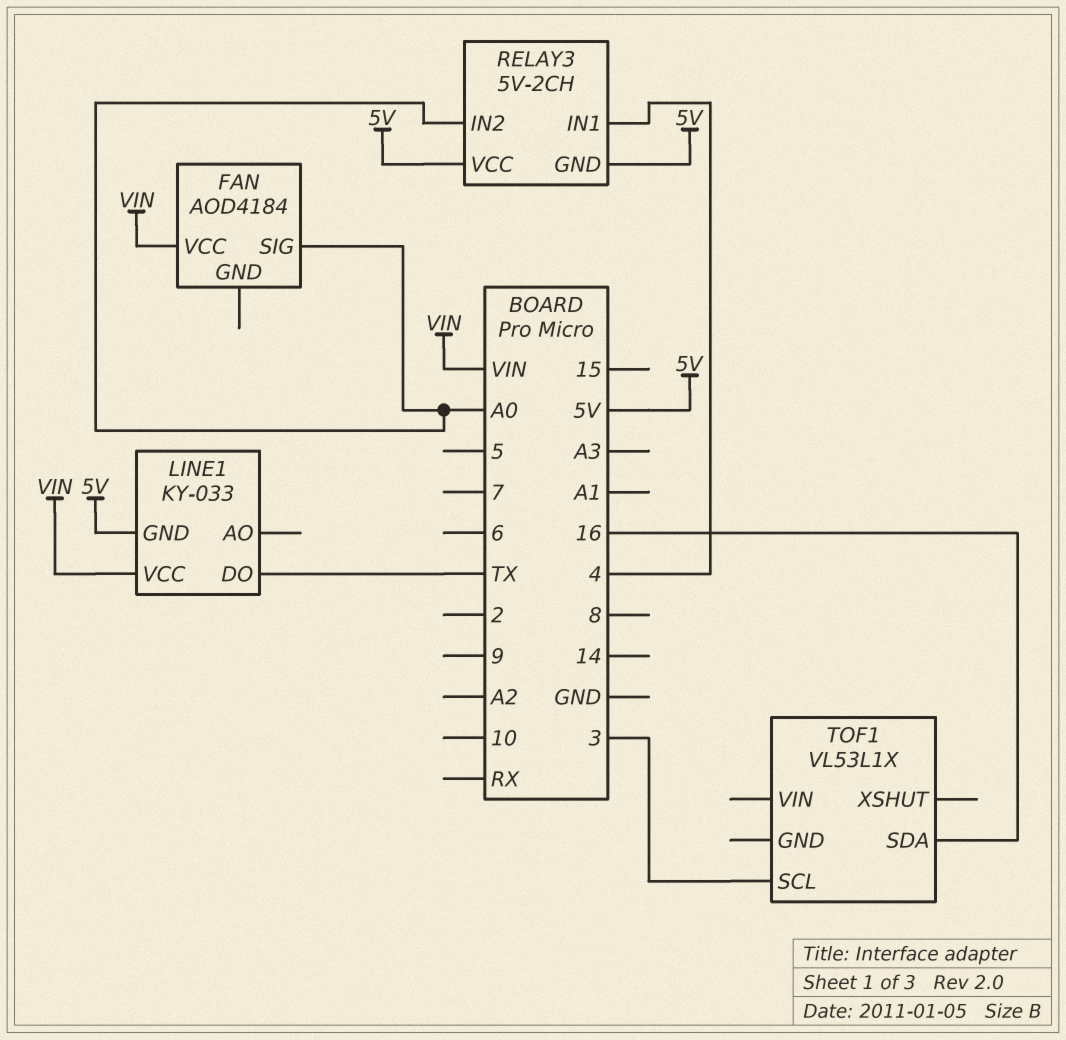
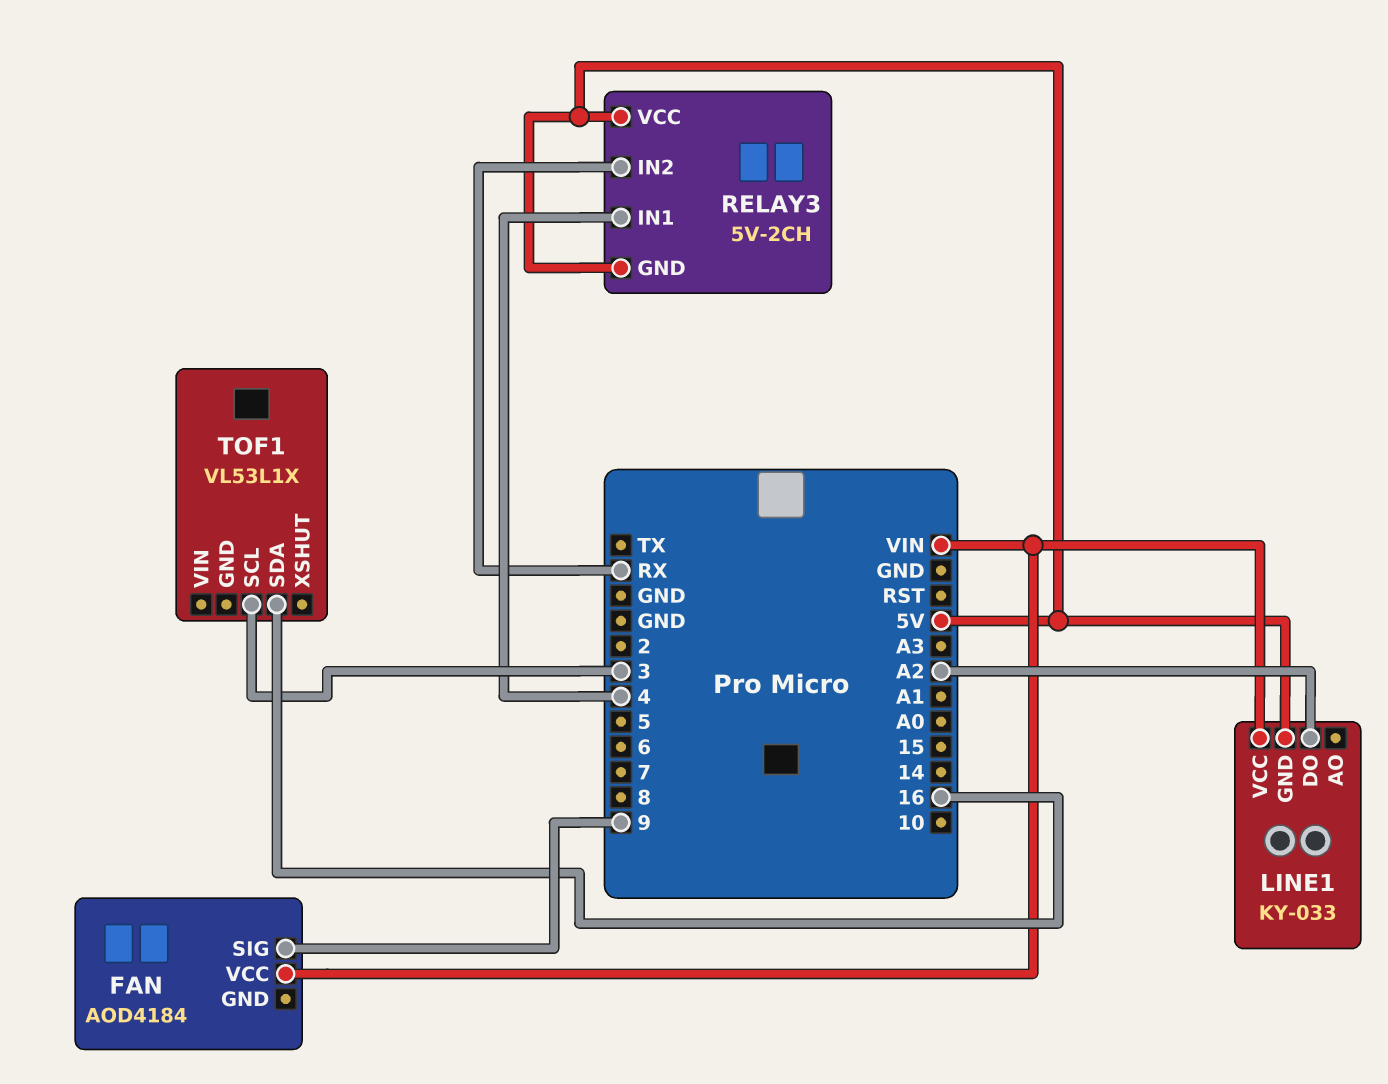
FAN pin SIG: A0 -> 9
LINE1 pin DO: TX -> A2
RELAY3 pin IN2: A0 -> RX

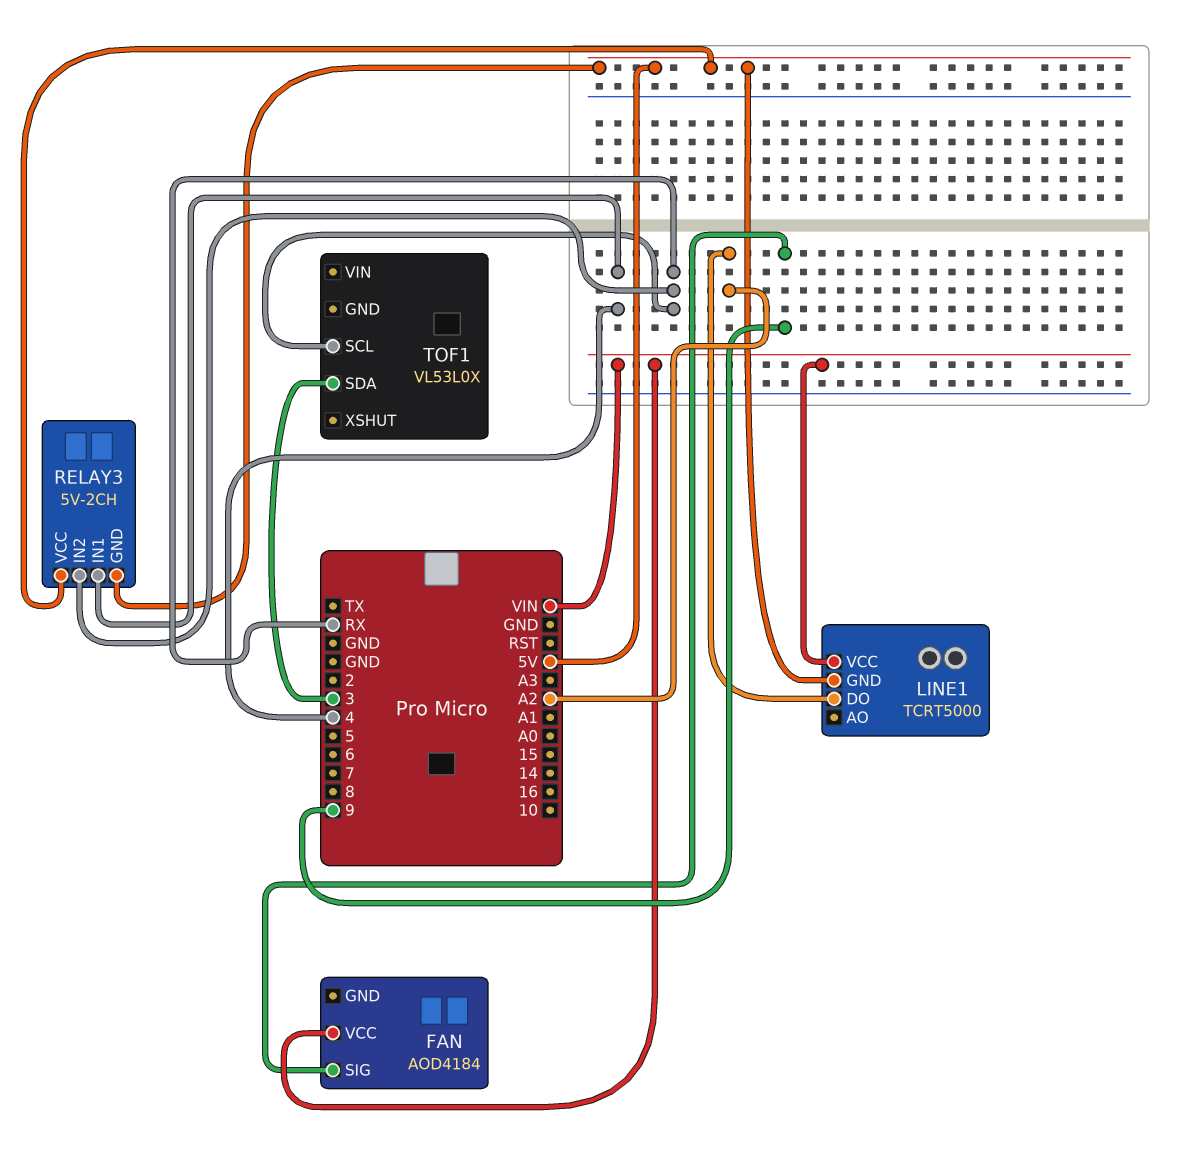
LINE1: KY-033 -> TCRT5000
TOF1: VL53L1X -> VL53L0X
TOF1 pin SCL: 3 -> RX
TOF1 pin SDA: 16 -> 3

